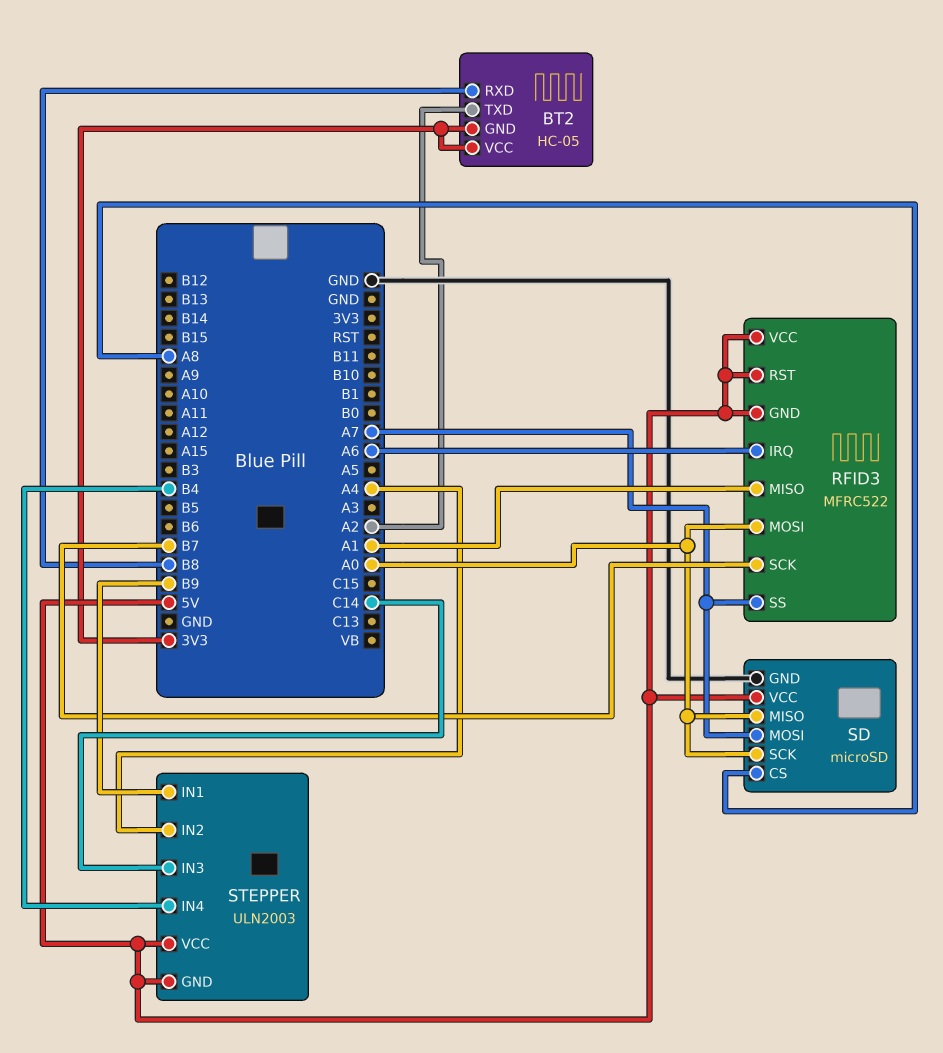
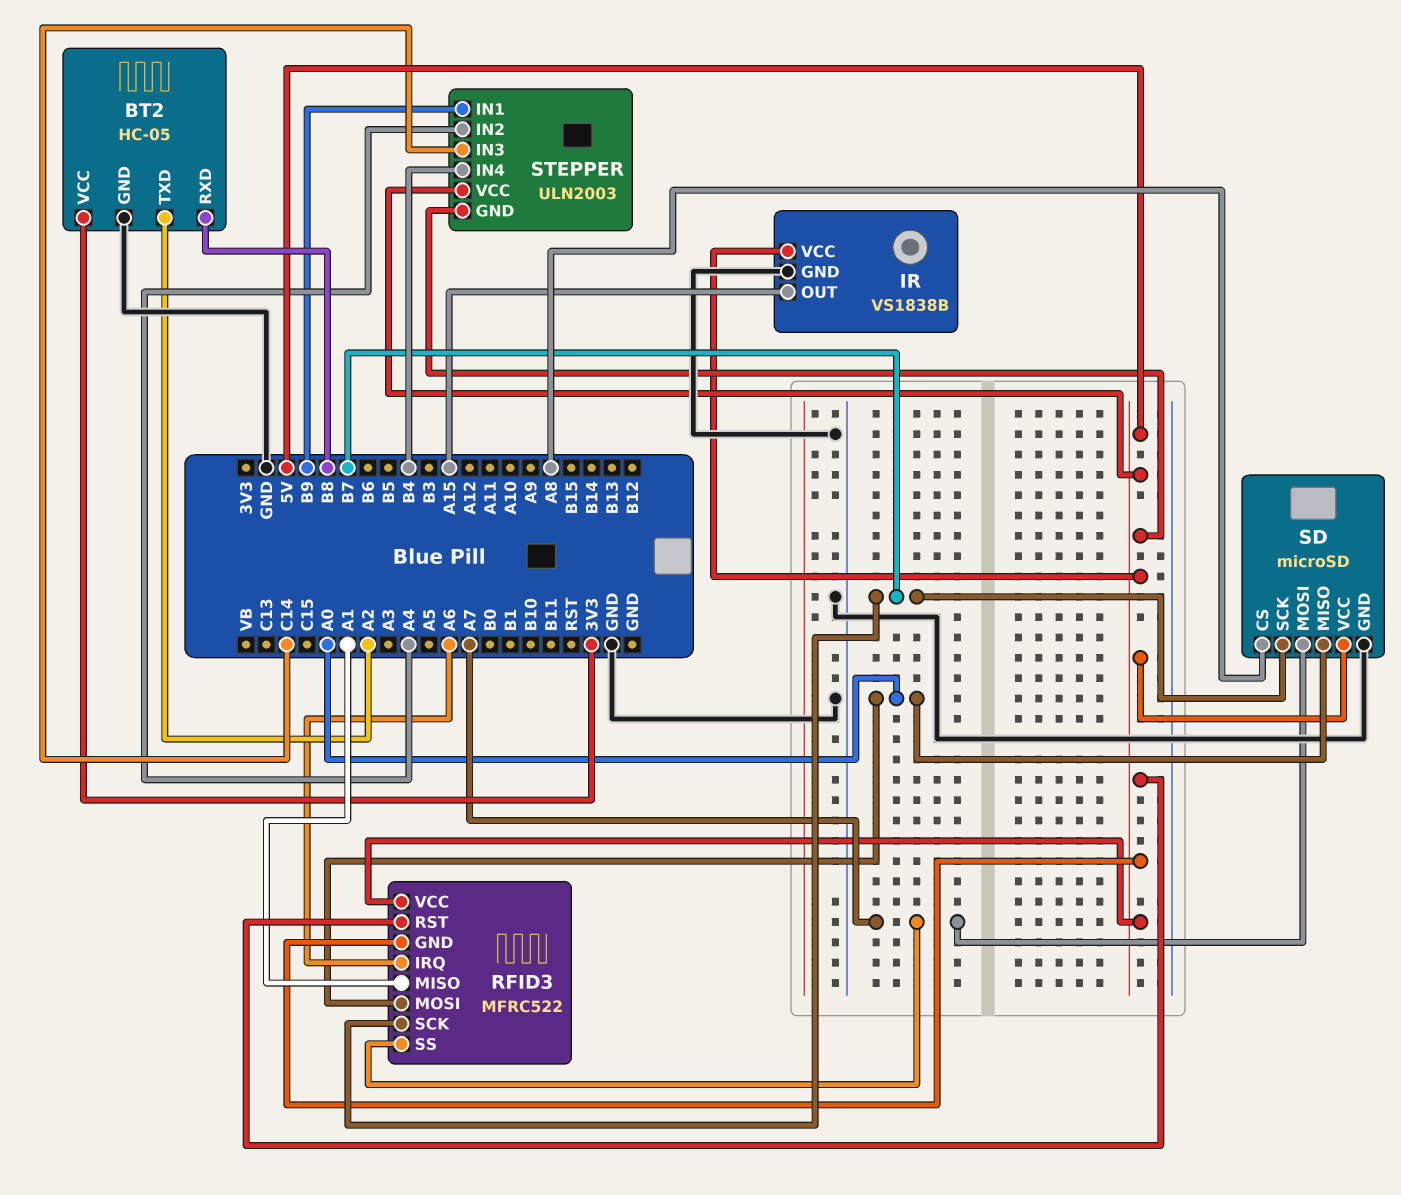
BT2 pin GND: 3V3 -> GND
IR: none -> VS1838B
IR pin GND: none -> GND
IR pin OUT: none -> A15
IR pin VCC: none -> 5V
SD pin SCK: A0 -> B7

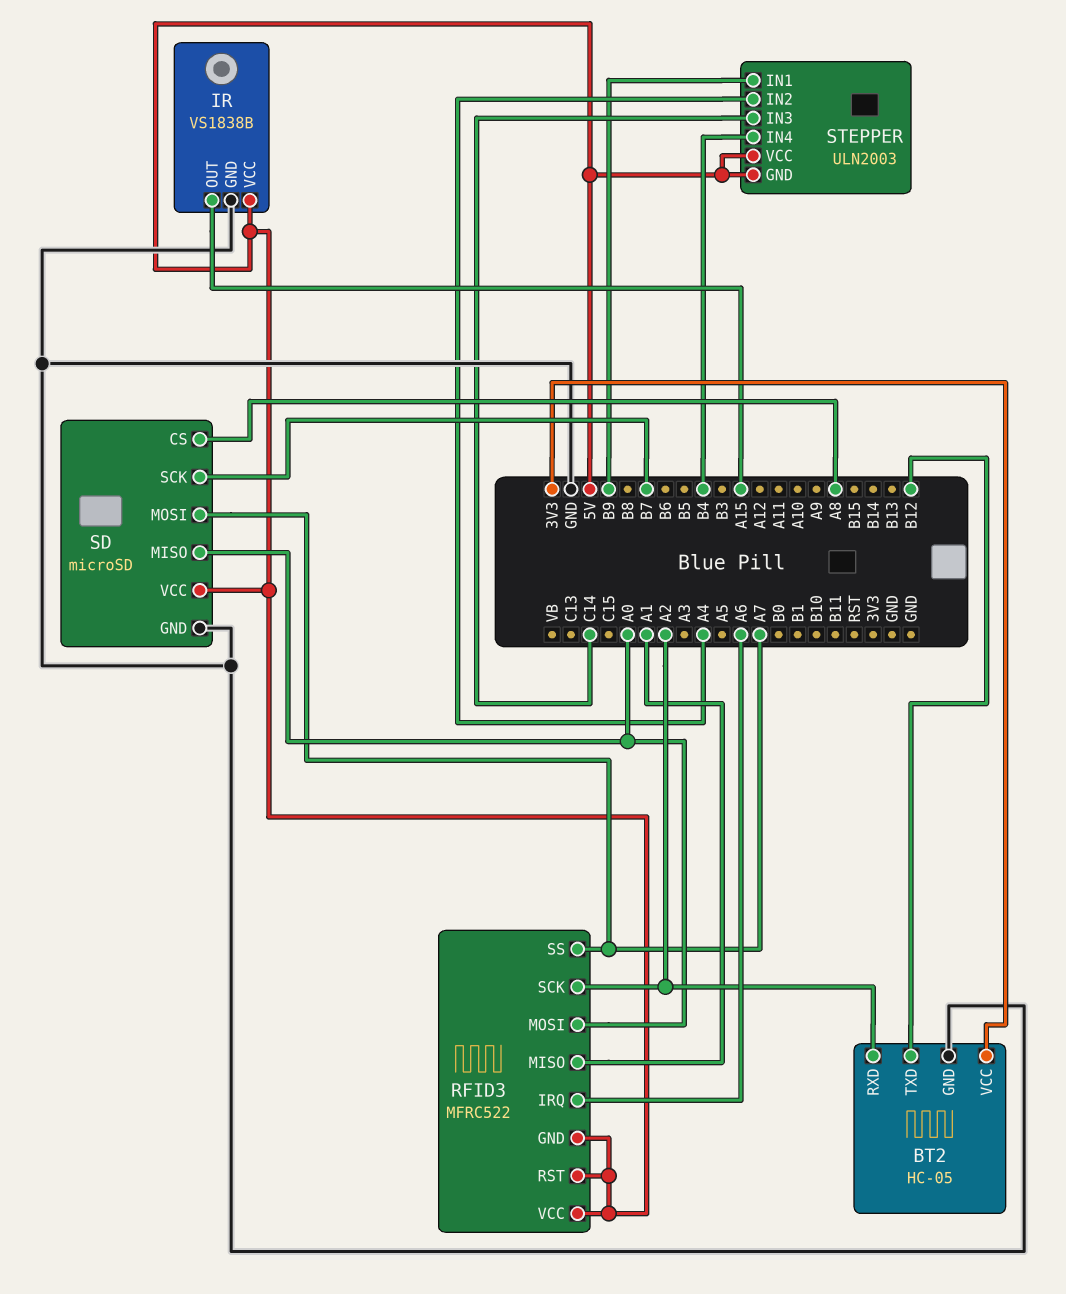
BT2 pin RXD: B8 -> A2
BT2 pin TXD: A2 -> B12
RFID3 pin SCK: B7 -> A2

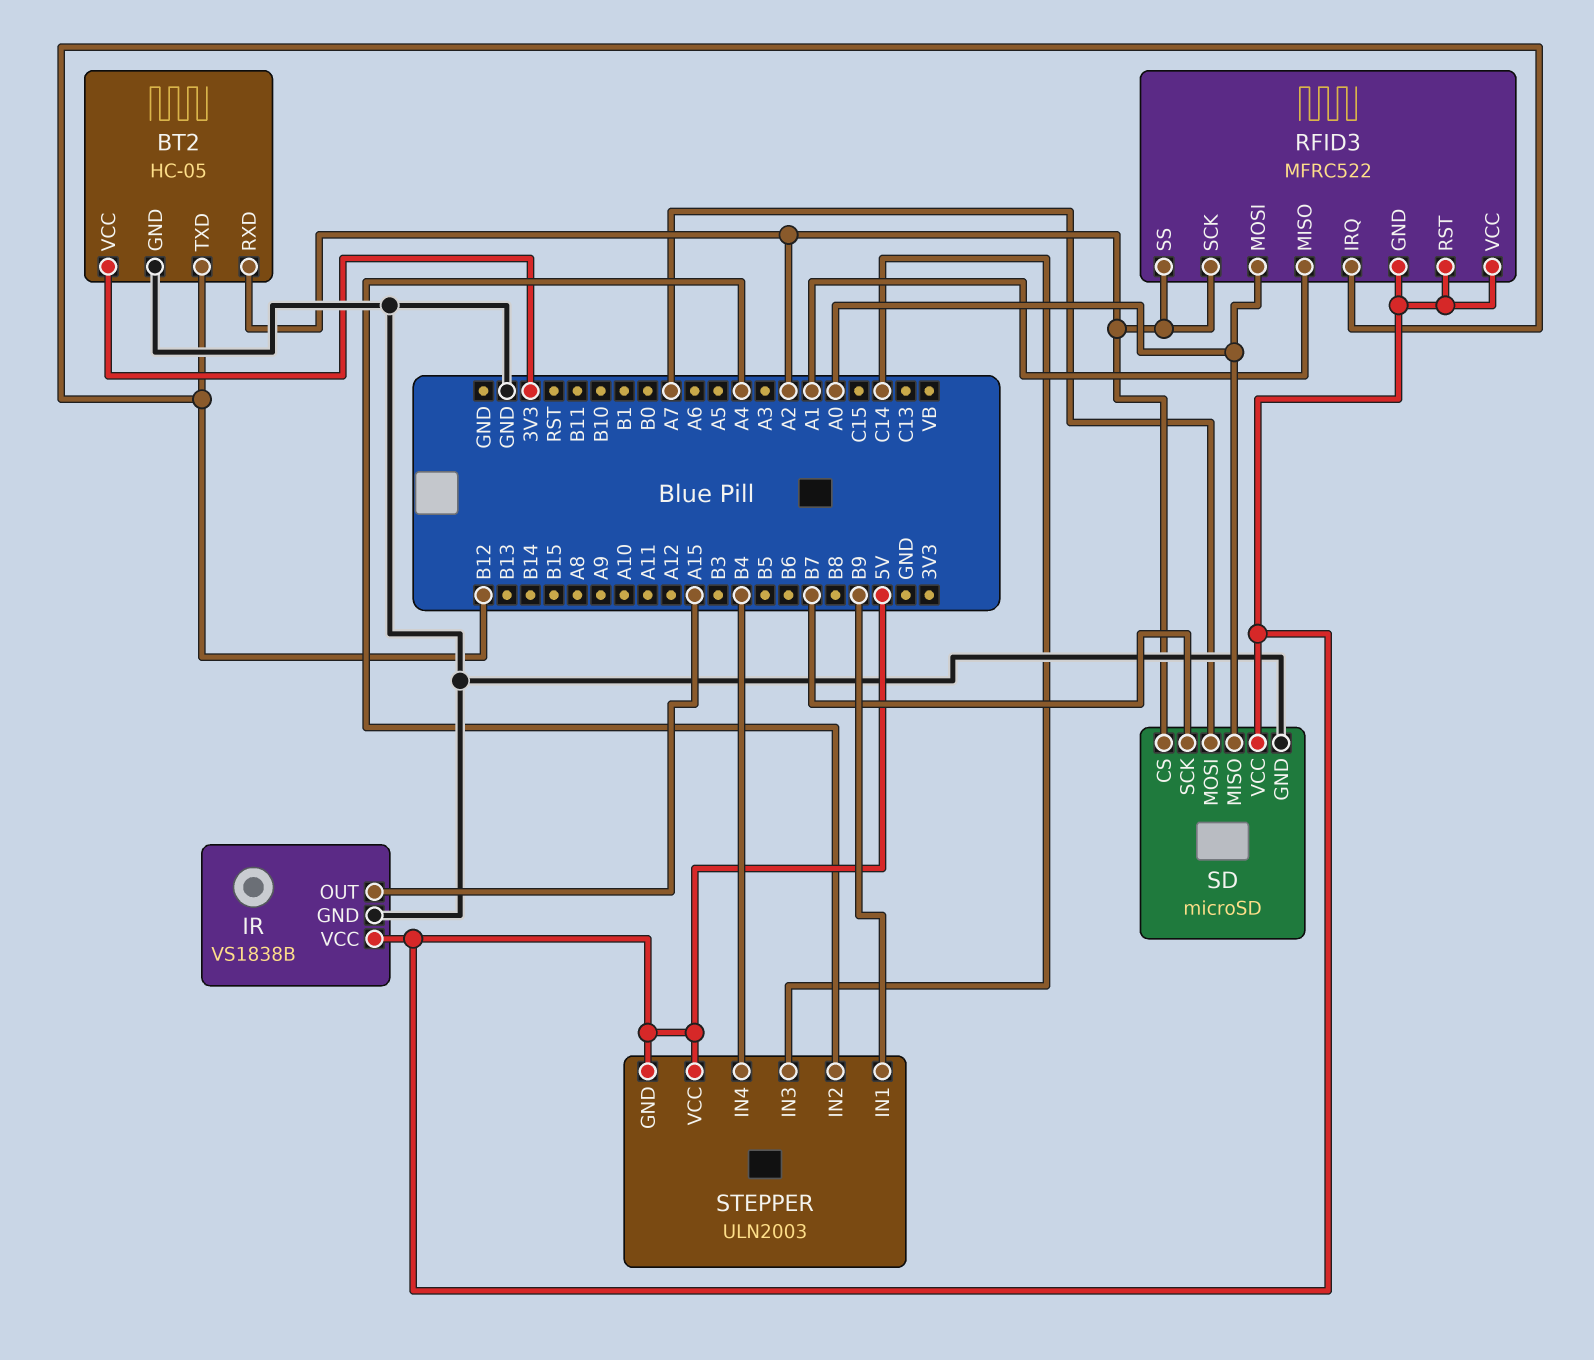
RFID3 pin IRQ: A6 -> B12
RFID3 pin SS: A7 -> A2
SD pin CS: A8 -> A2

